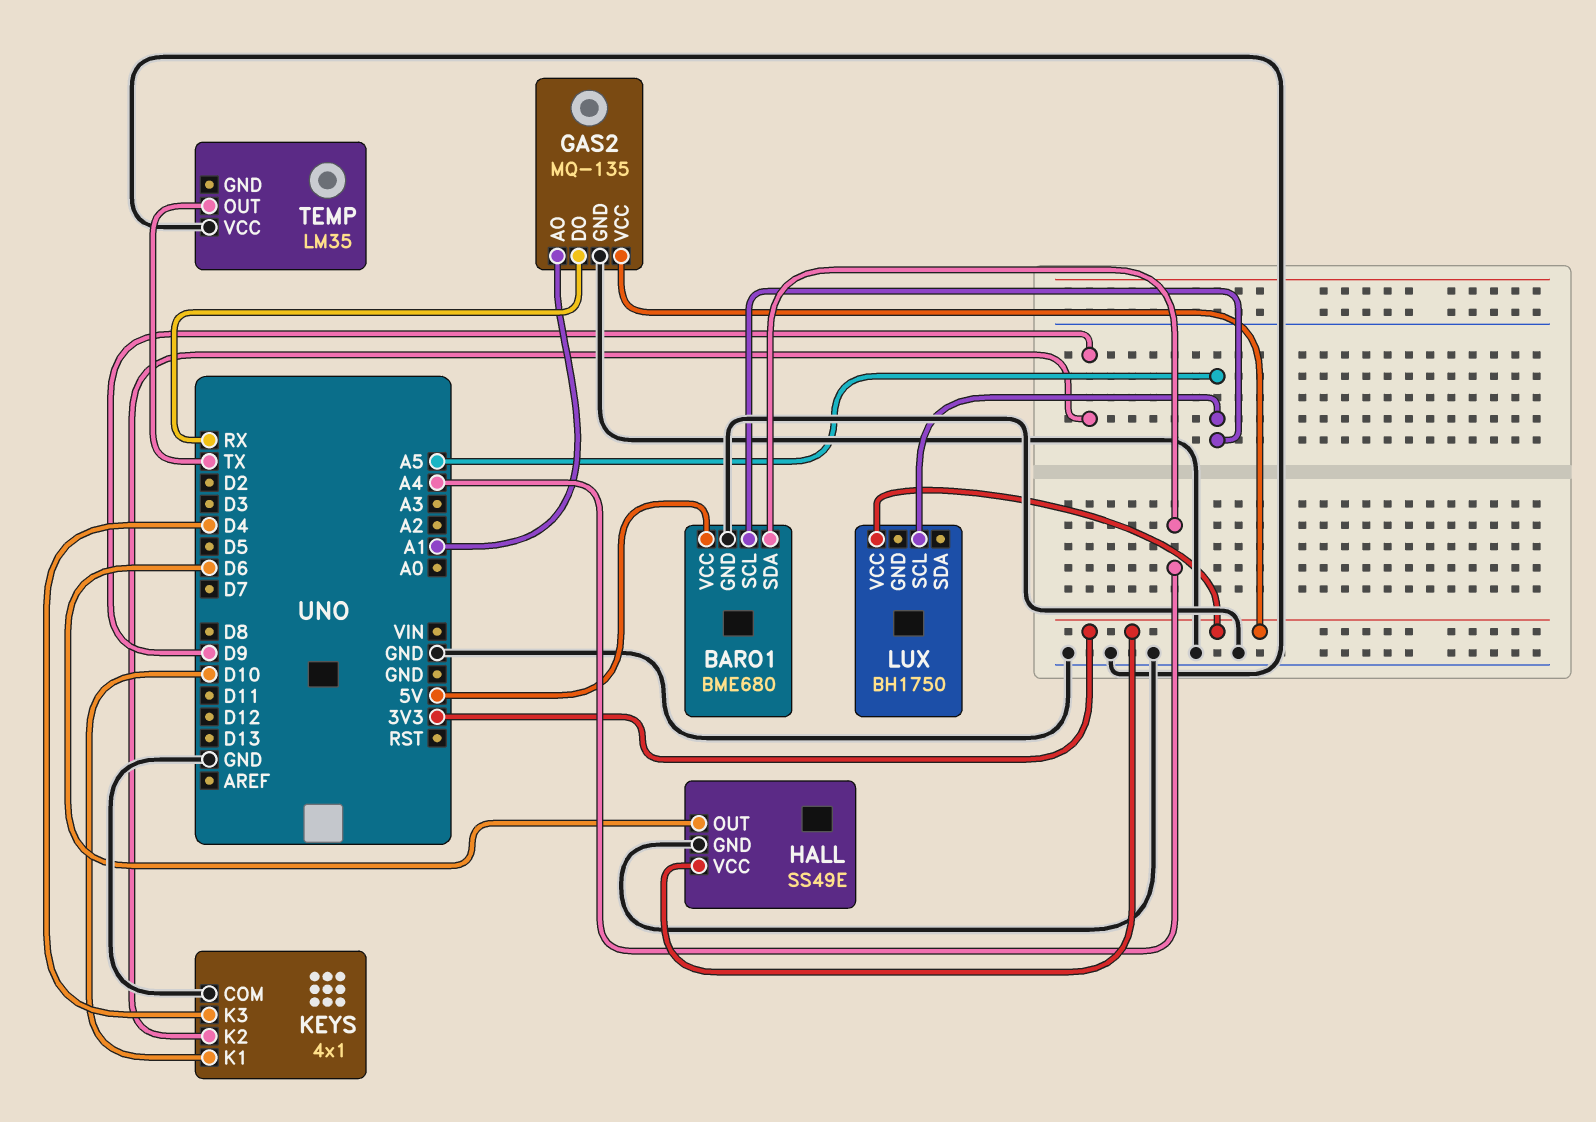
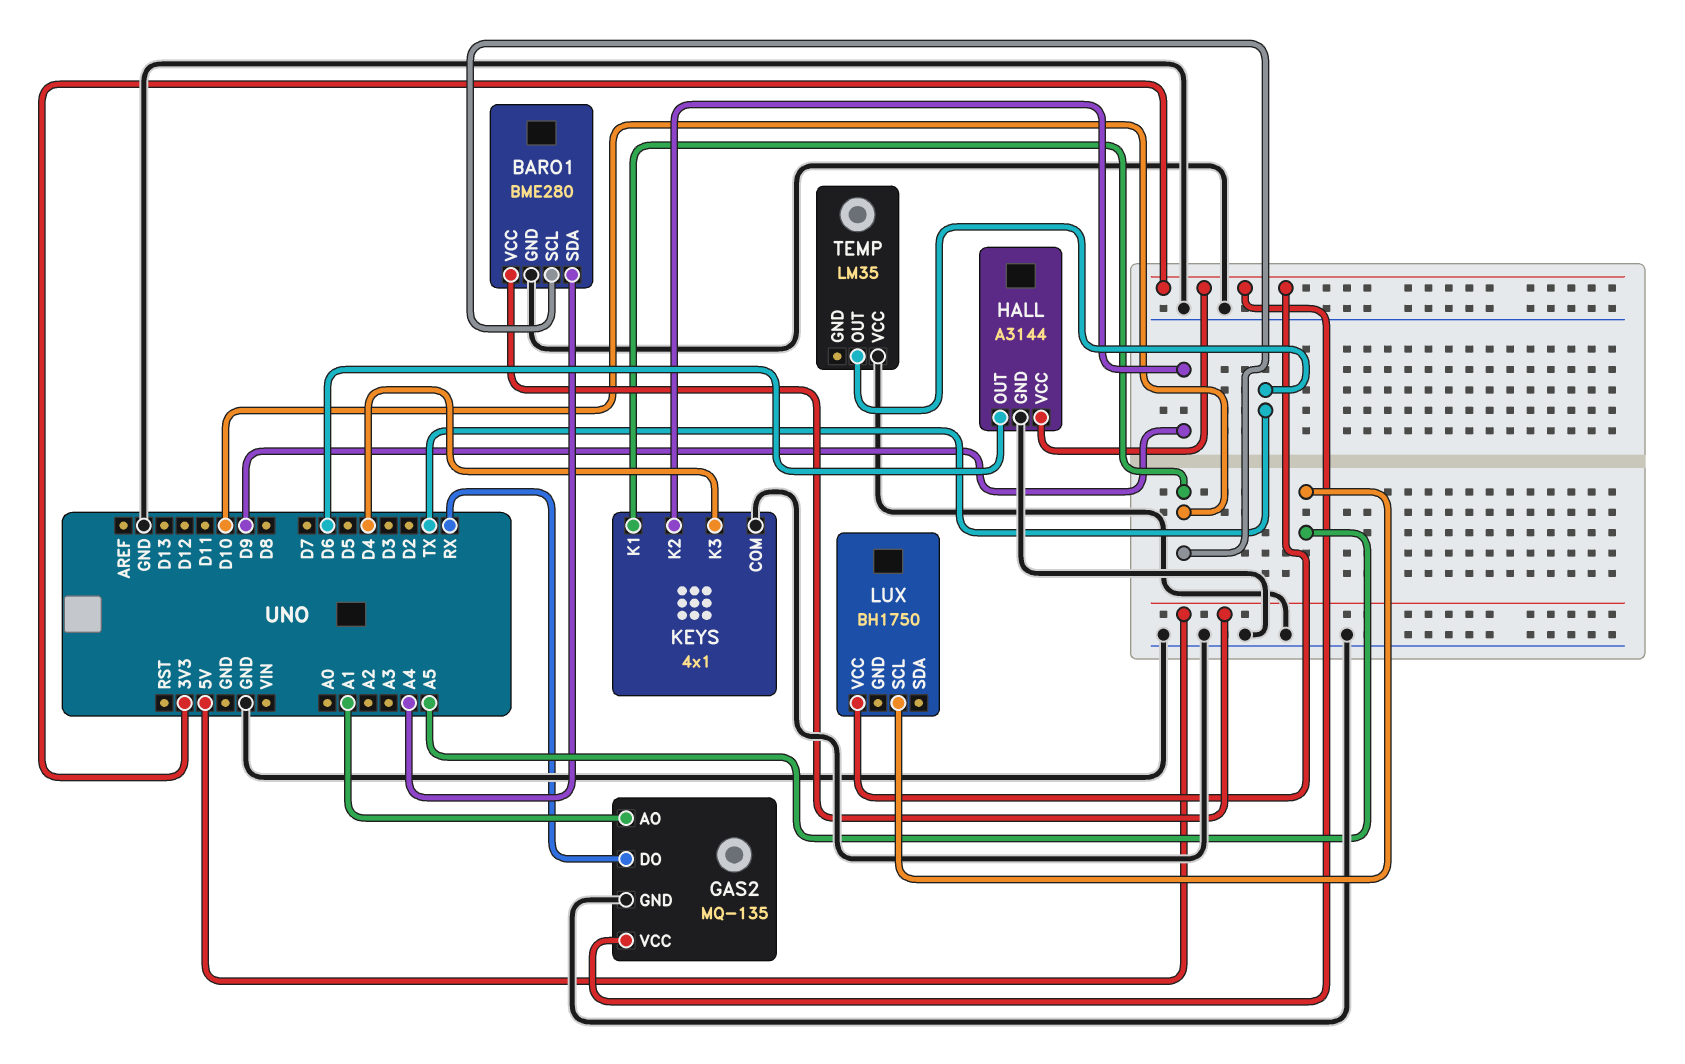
BARO1: BME680 -> BME280
BARO1 pin SCL: A5 -> D10
HALL: SS49E -> A3144

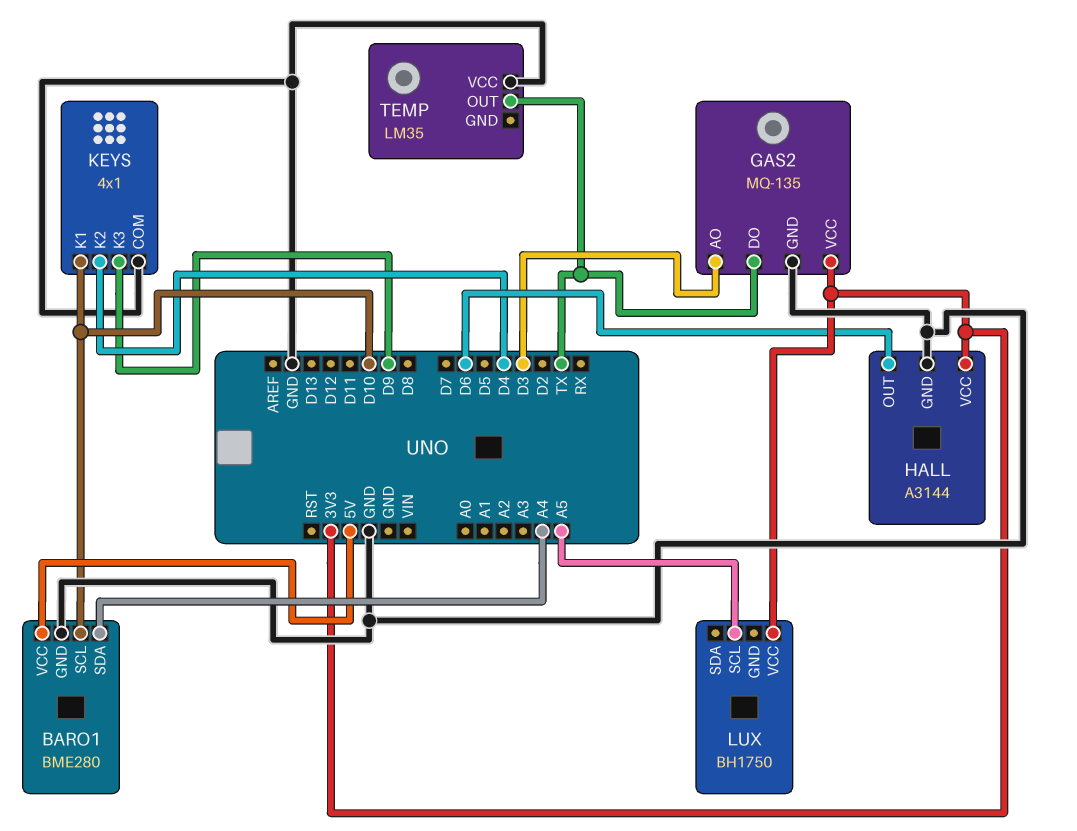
GAS2 pin AO: A1 -> D3
GAS2 pin DO: RX -> TX
KEYS pin K2: D9 -> D4
KEYS pin K3: D4 -> D9

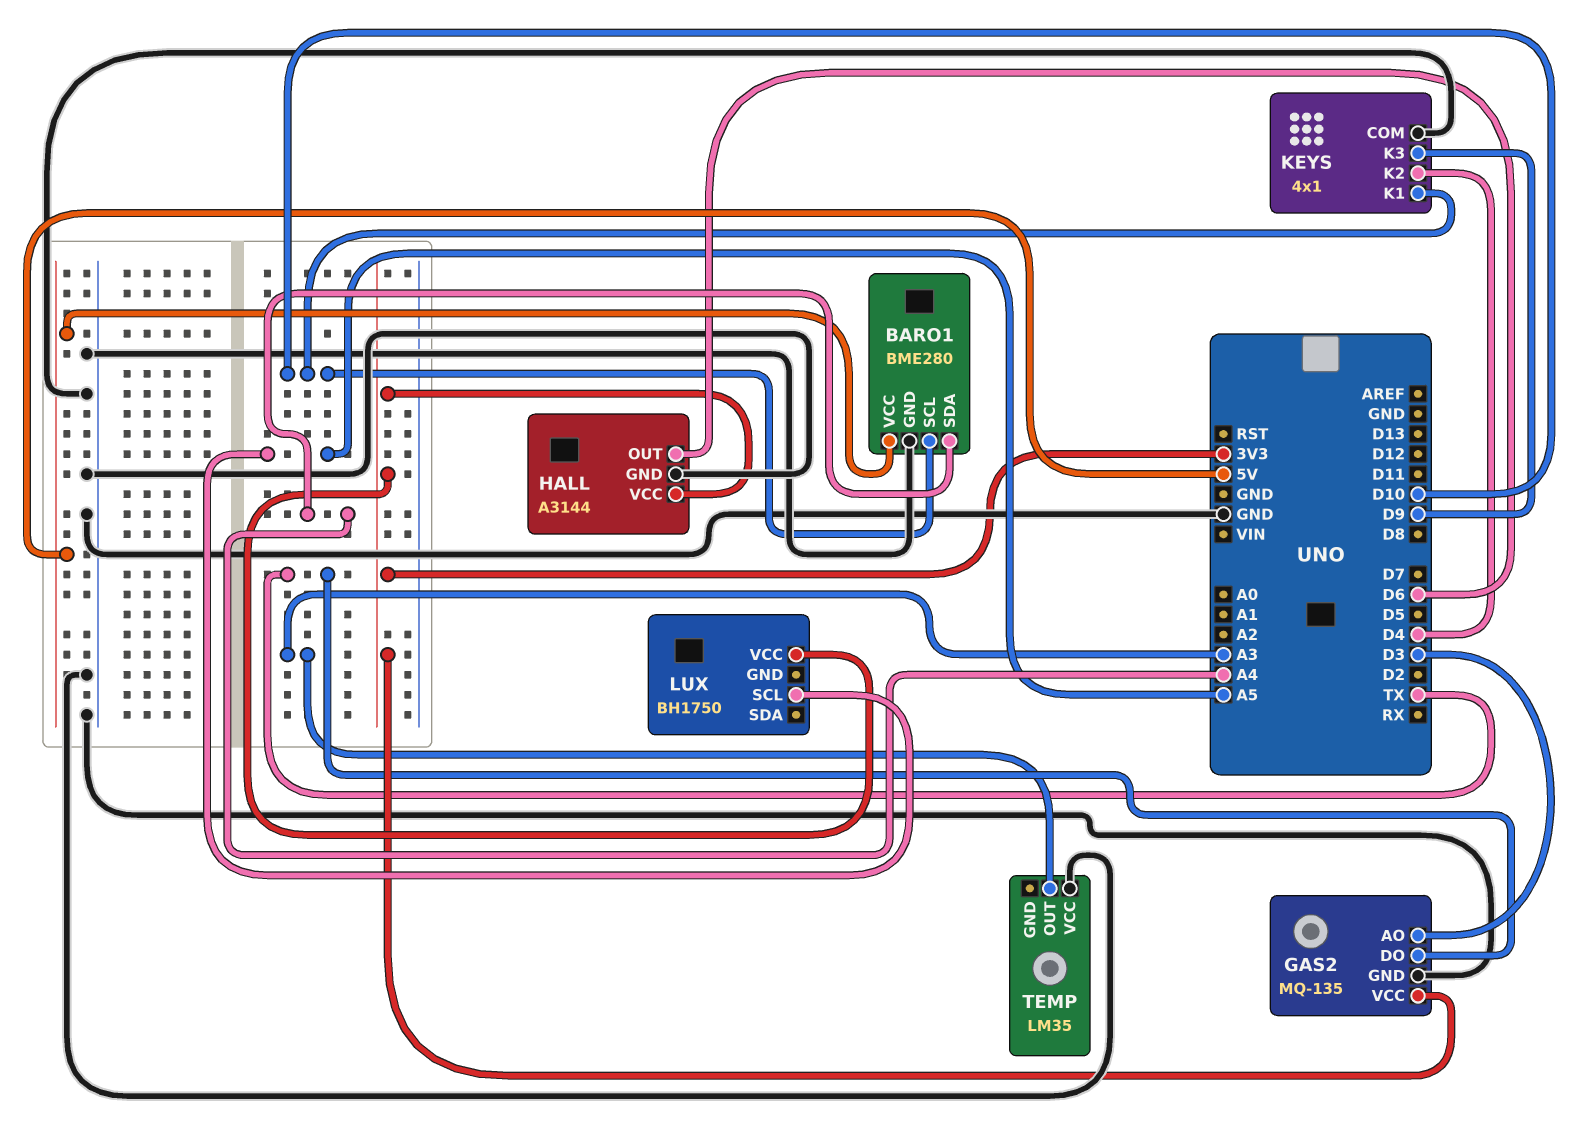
TEMP pin OUT: TX -> A3

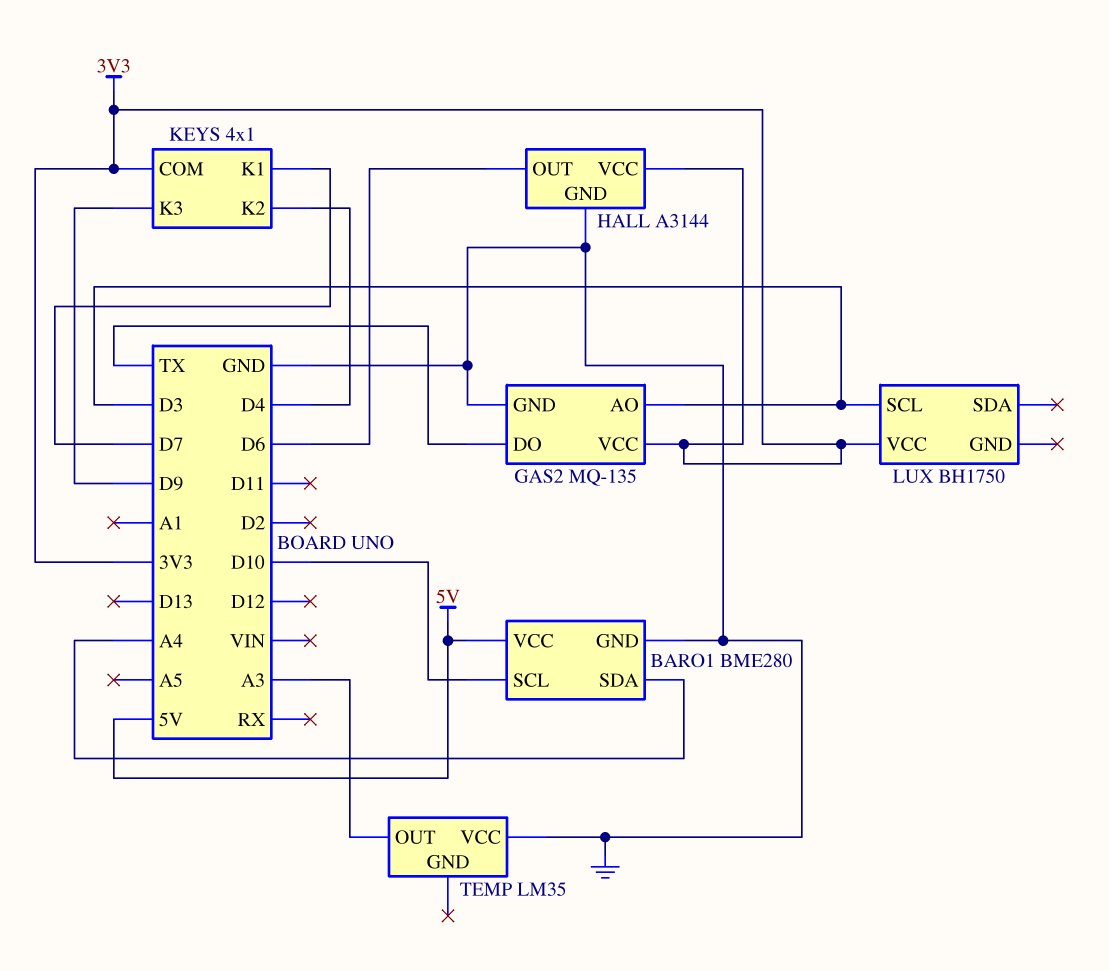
KEYS pin COM: GND -> 3V3
KEYS pin K1: D10 -> D7
LUX pin SCL: A5 -> D3

